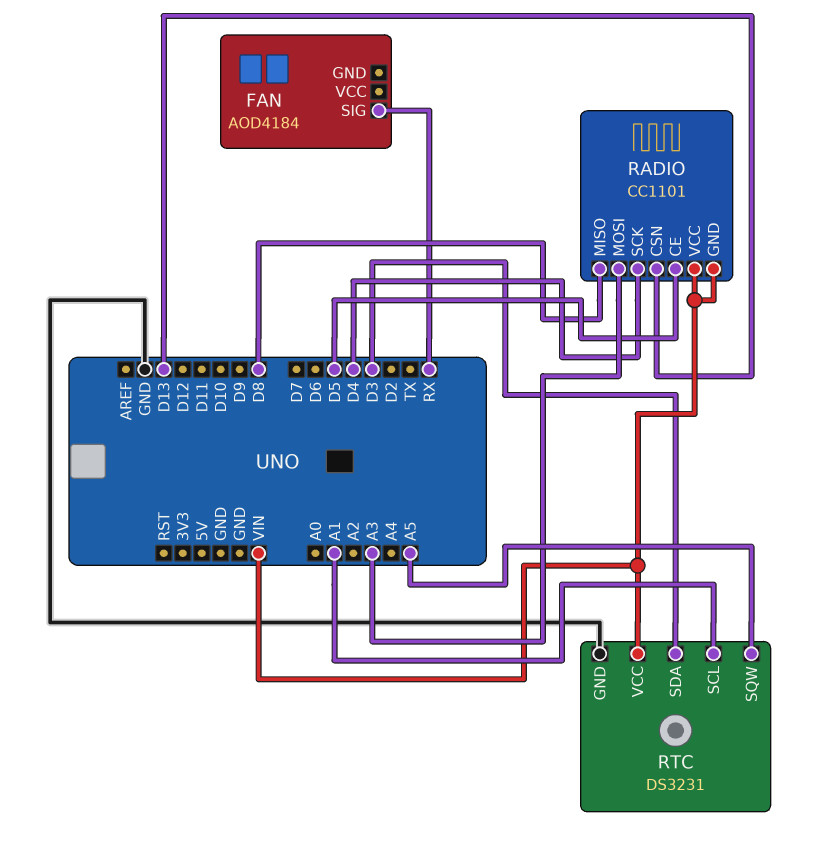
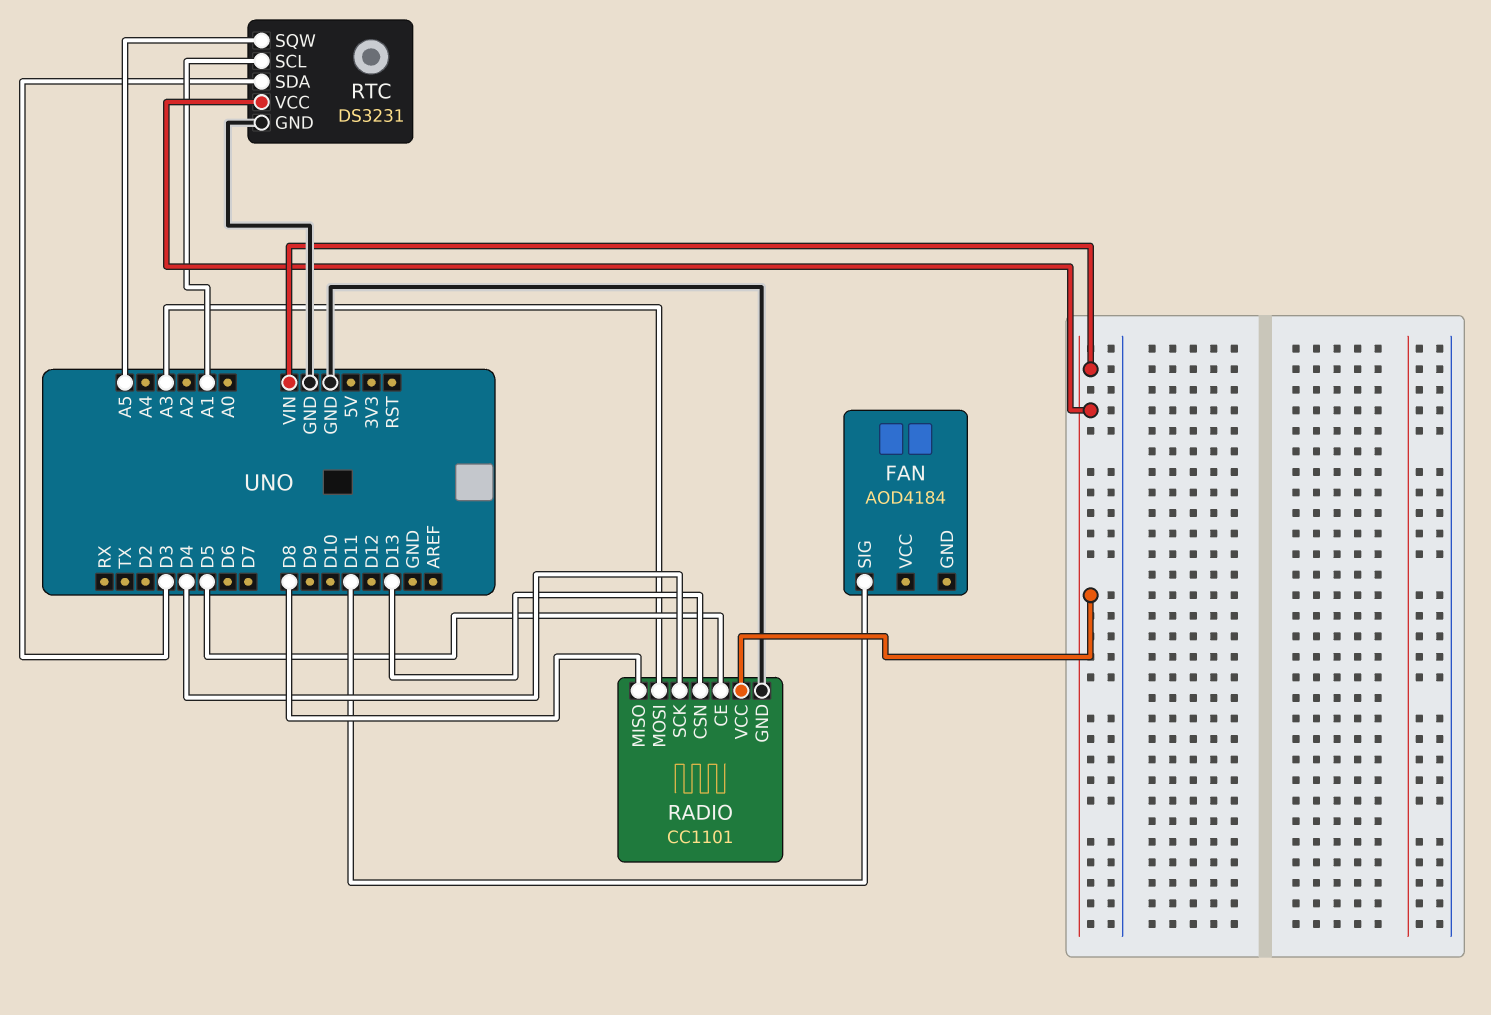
FAN pin SIG: RX -> D11
RADIO pin GND: VIN -> GND

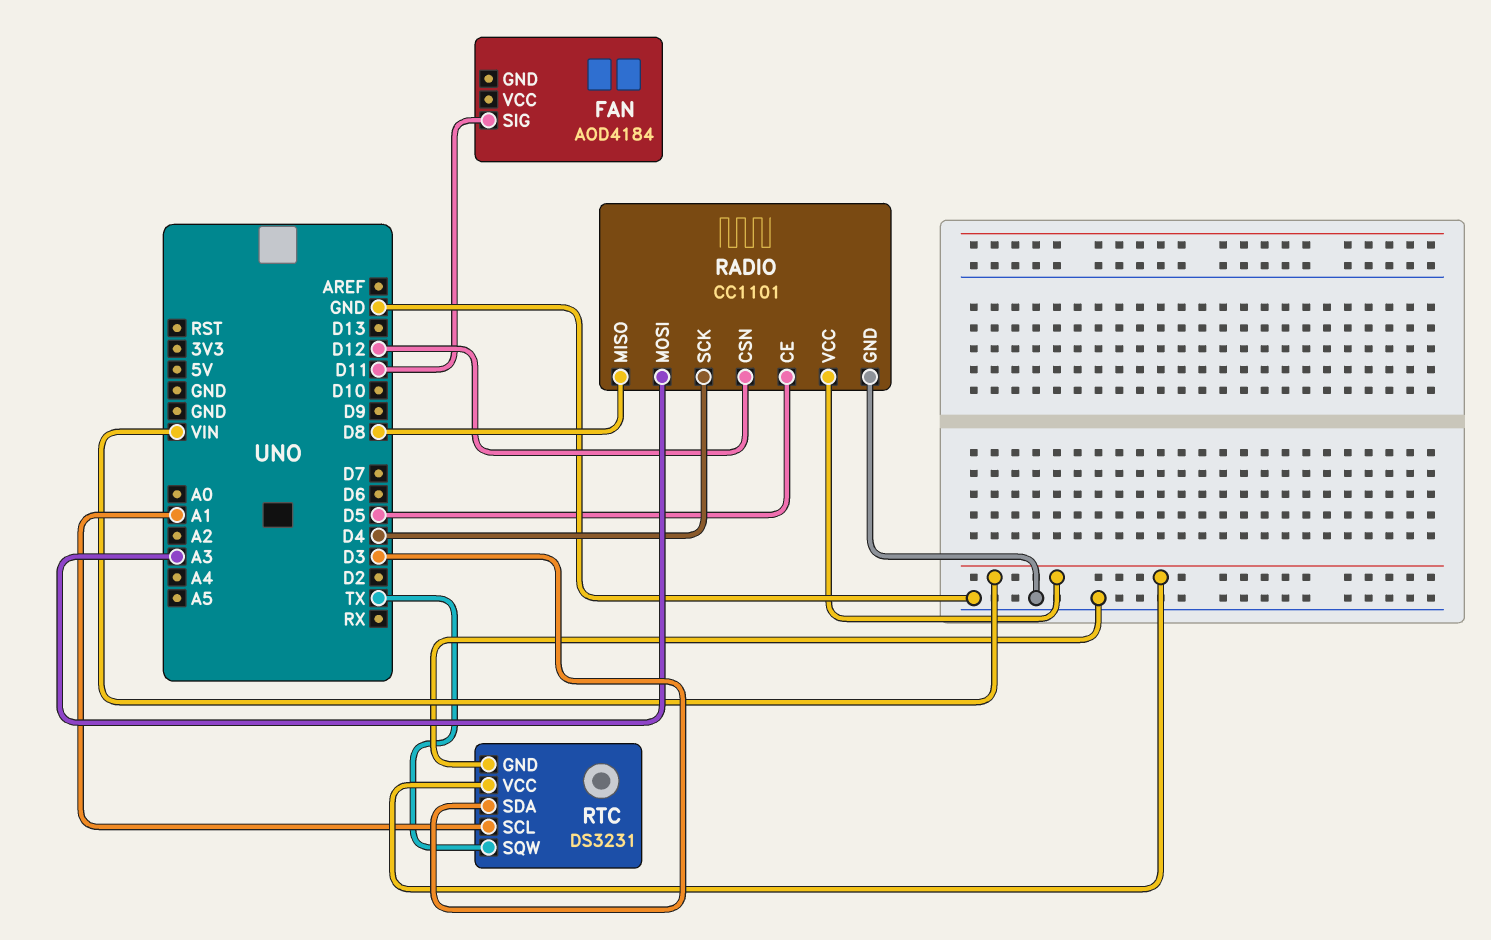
RADIO pin CSN: D13 -> D12
RTC pin SQW: A5 -> TX

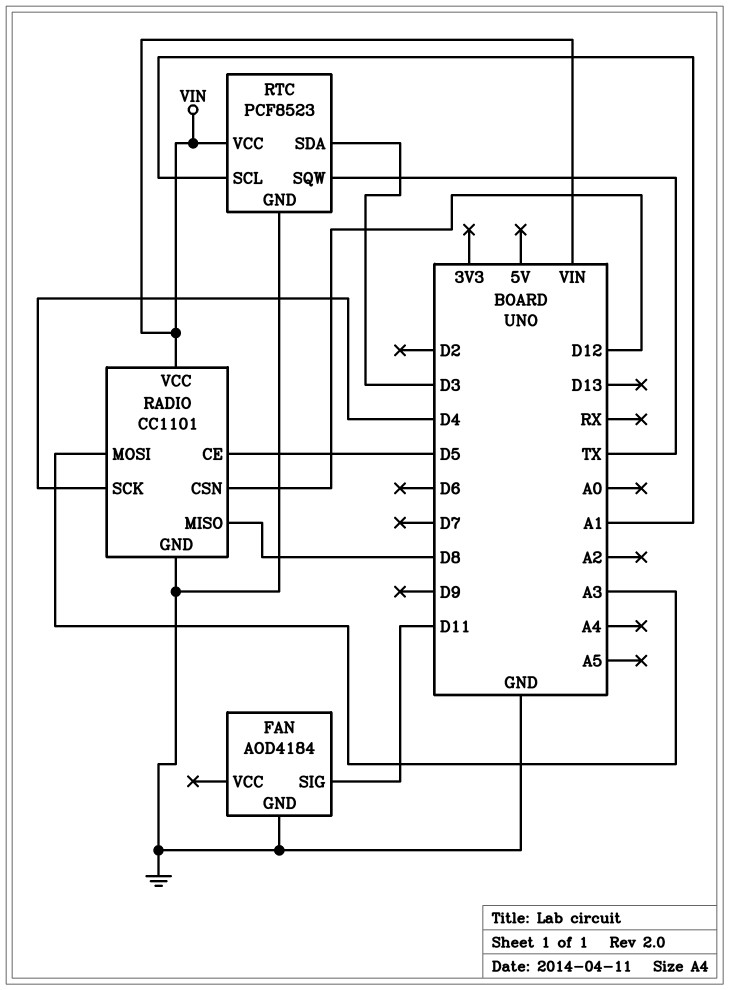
FAN pin GND: none -> GND
RTC: DS3231 -> PCF8523

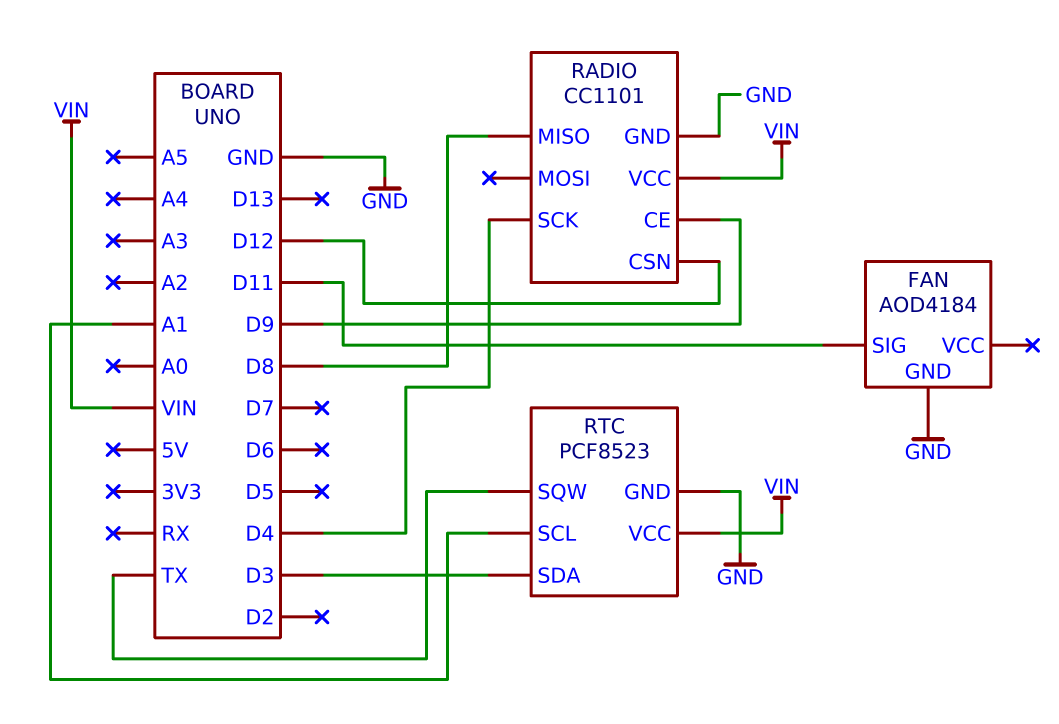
RADIO pin CE: D5 -> D9
RADIO pin MOSI: A3 -> none

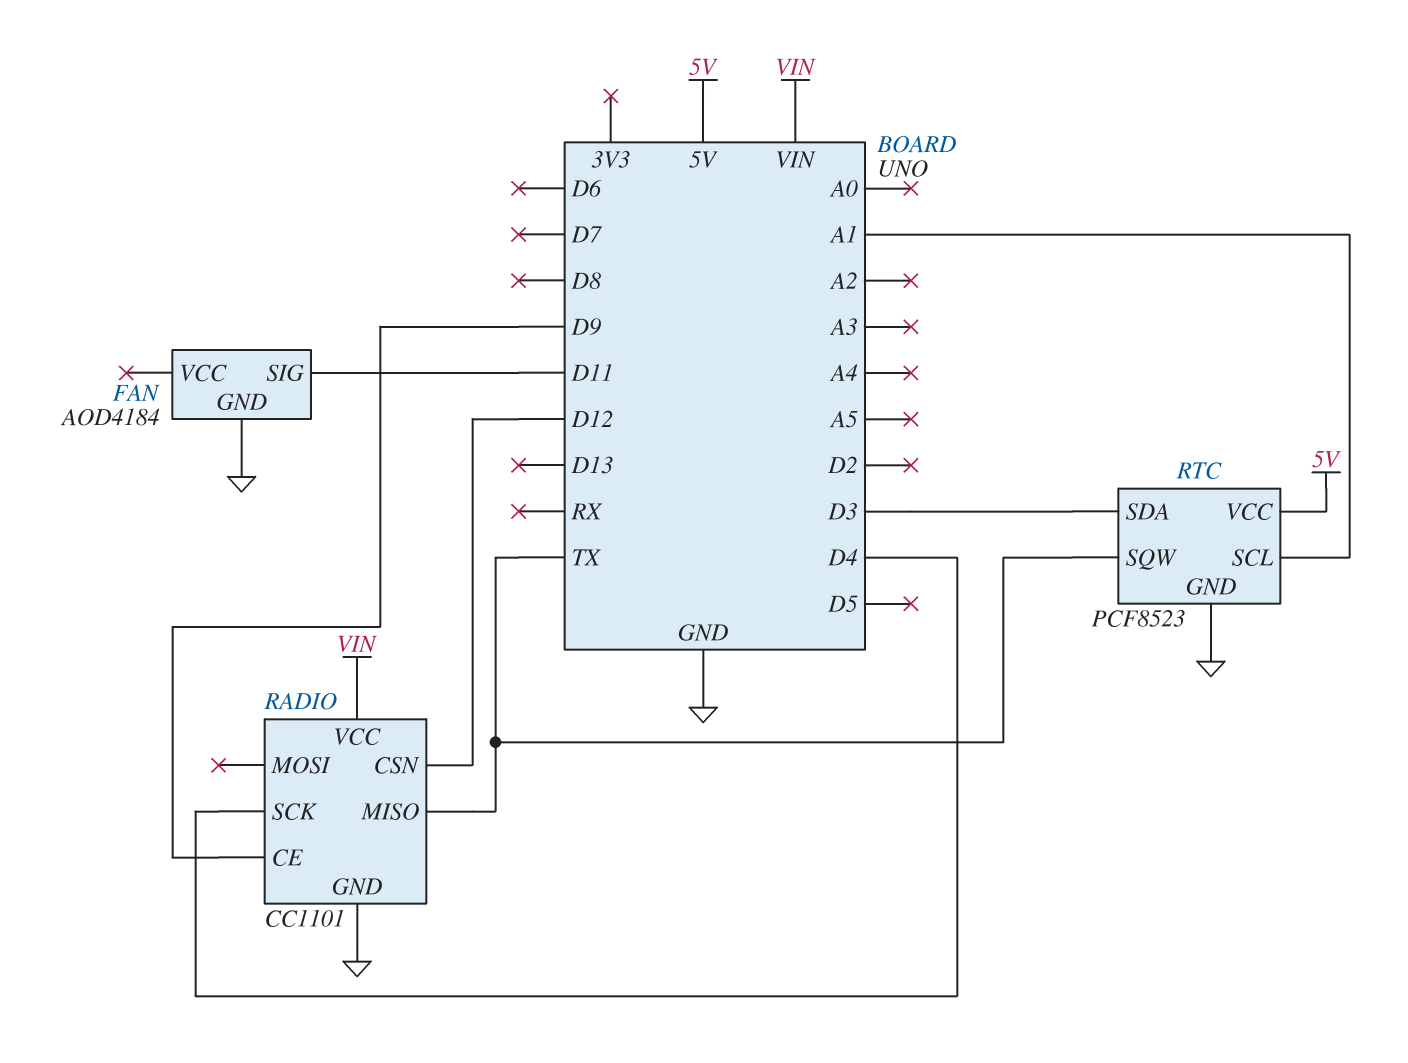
RADIO pin MISO: D8 -> TX
RTC pin VCC: VIN -> 5V

